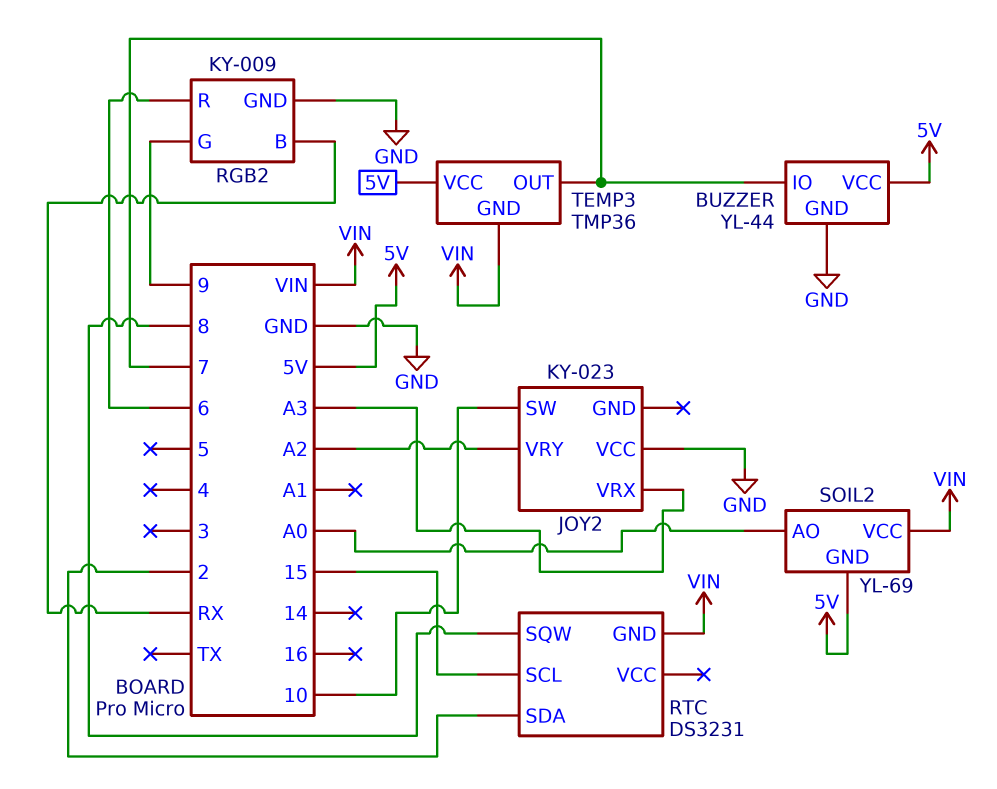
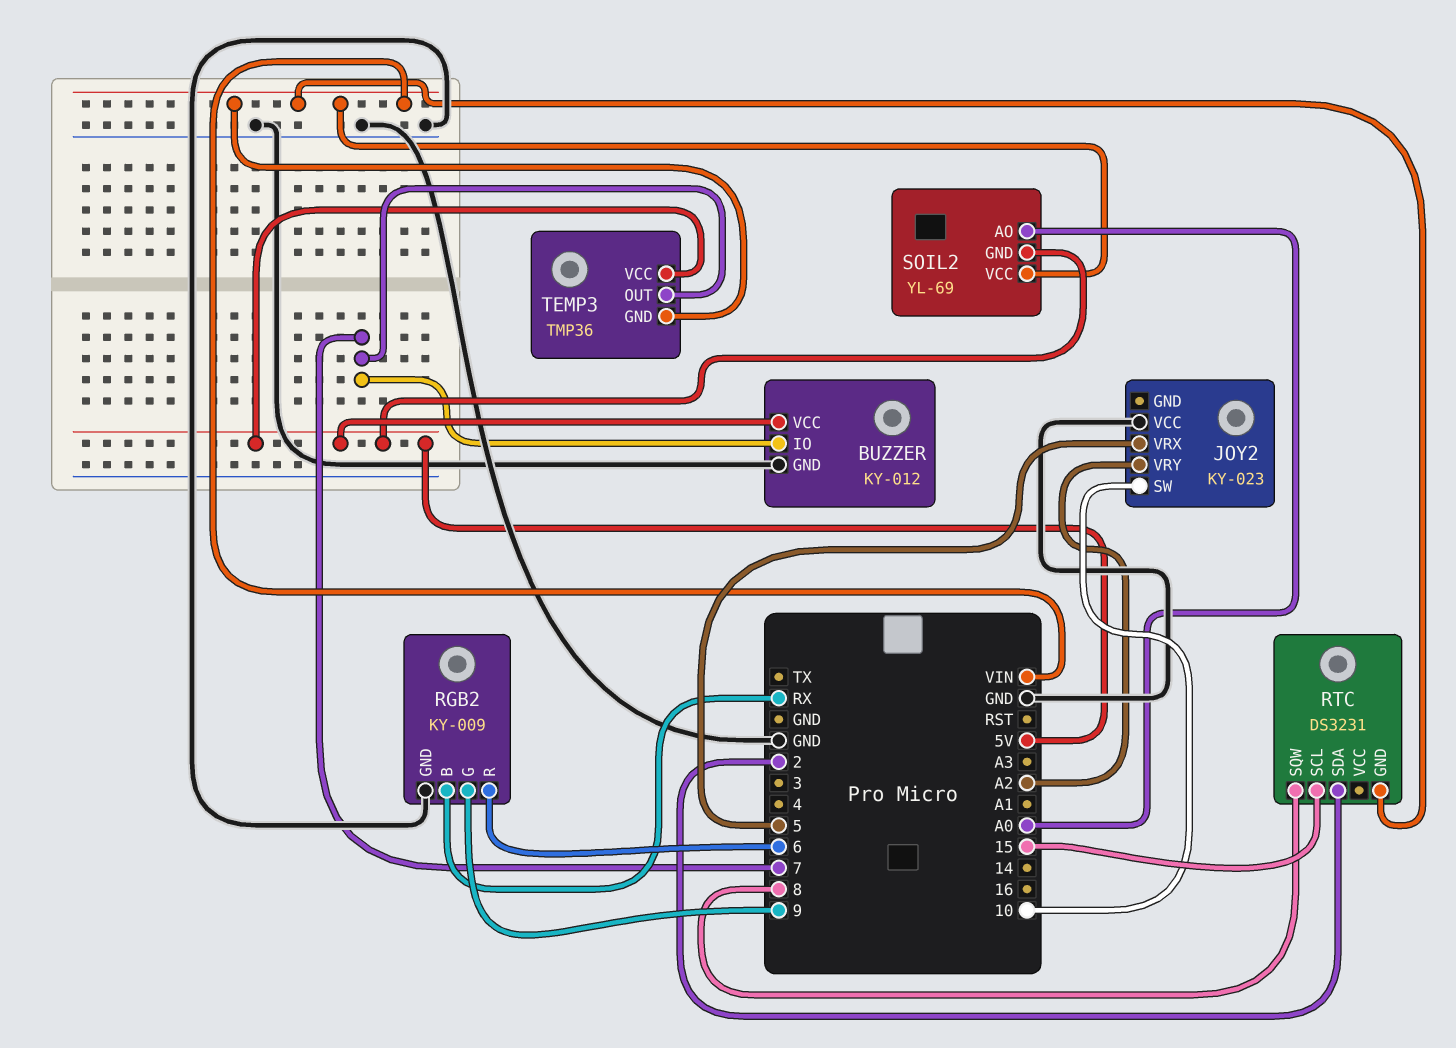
BUZZER: YL-44 -> KY-012
JOY2 pin VRX: A3 -> 5

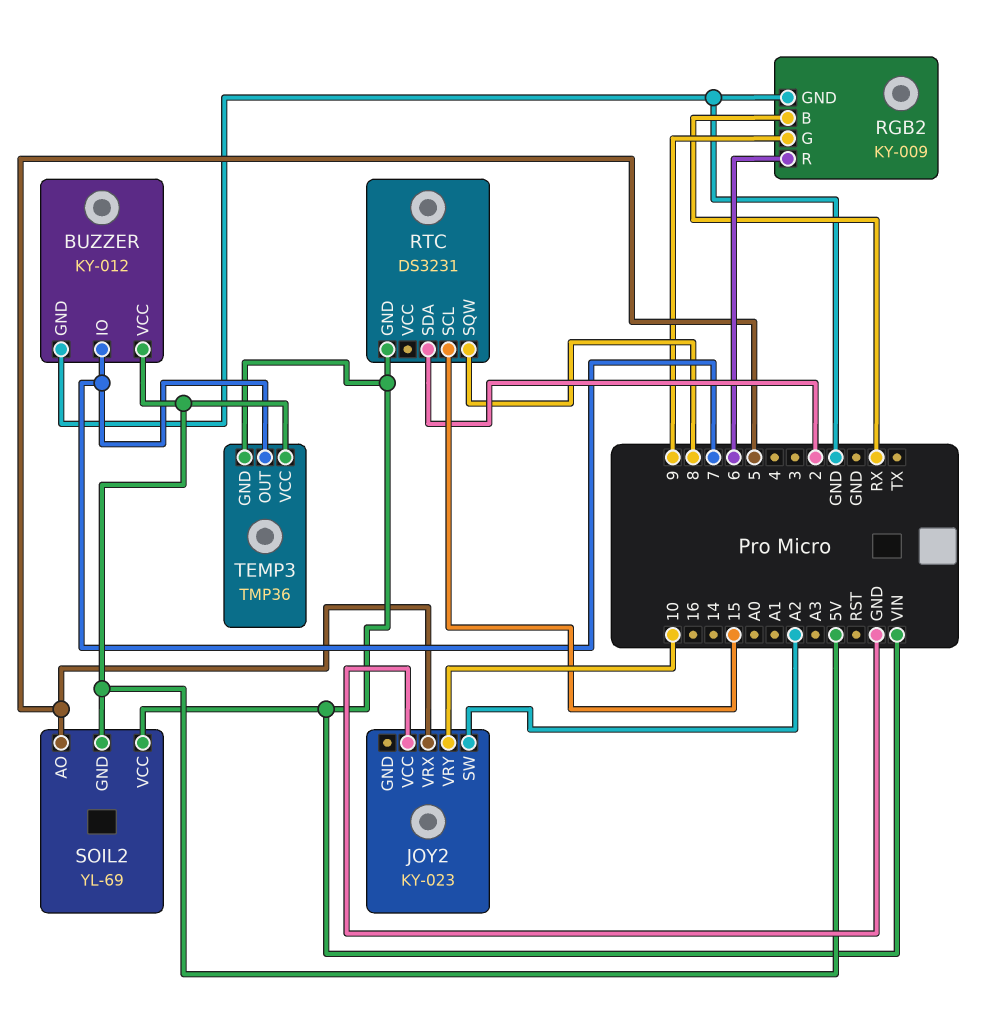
JOY2 pin SW: 10 -> A2
JOY2 pin VRY: A2 -> 10
SOIL2 pin AO: A0 -> 5

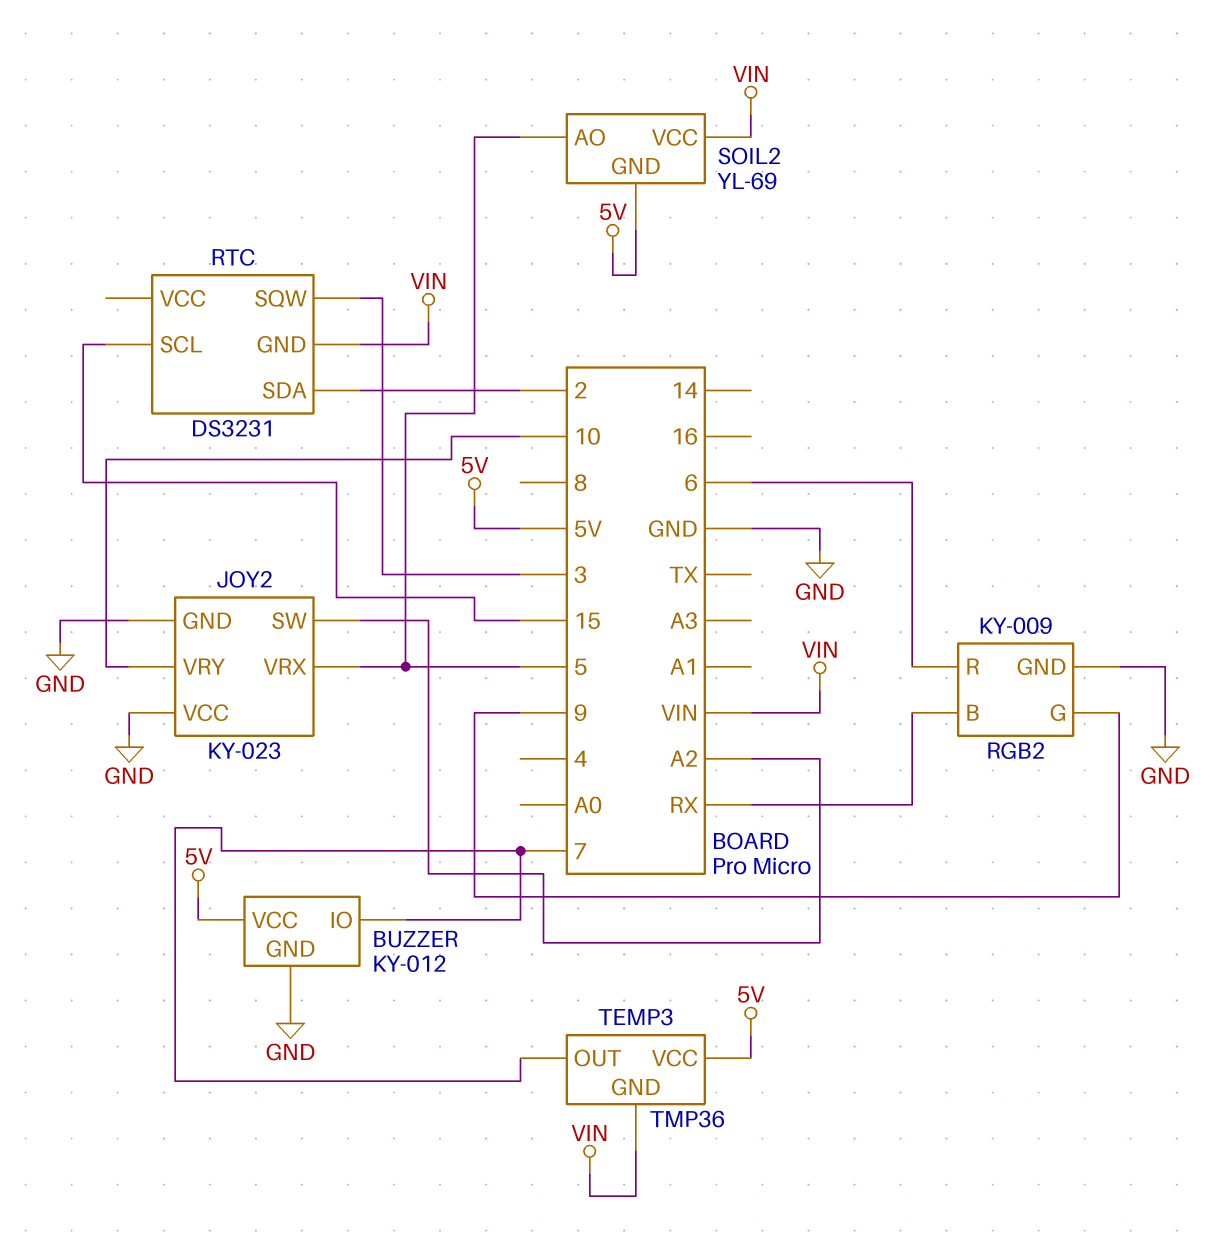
JOY2 pin GND: none -> GND
RTC pin SQW: 8 -> 3

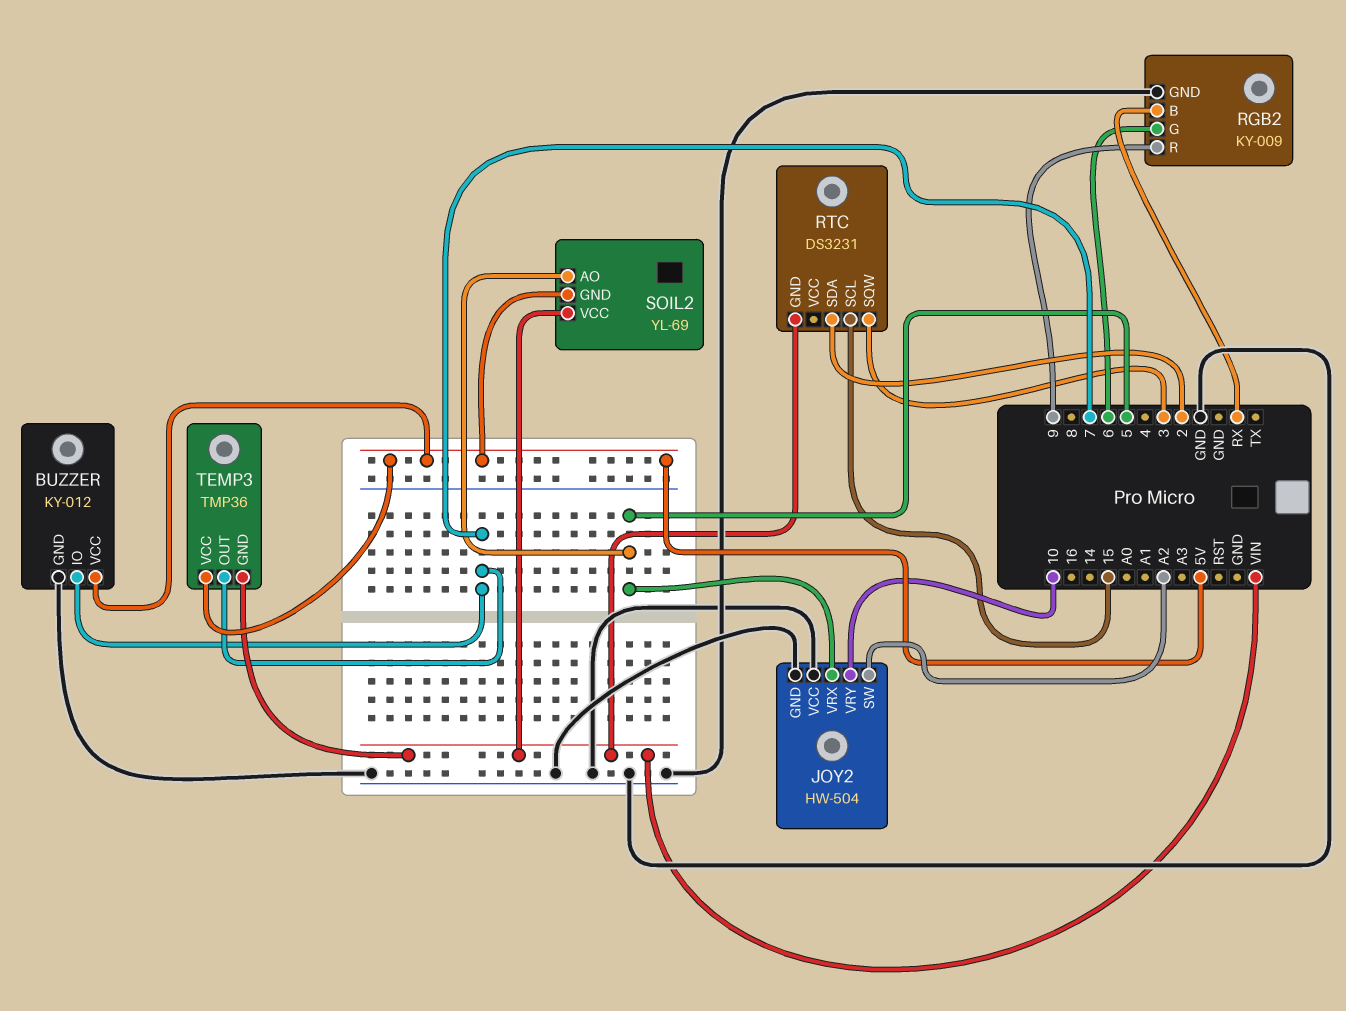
JOY2: KY-023 -> HW-504
RGB2 pin G: 9 -> 6
RGB2 pin R: 6 -> 9

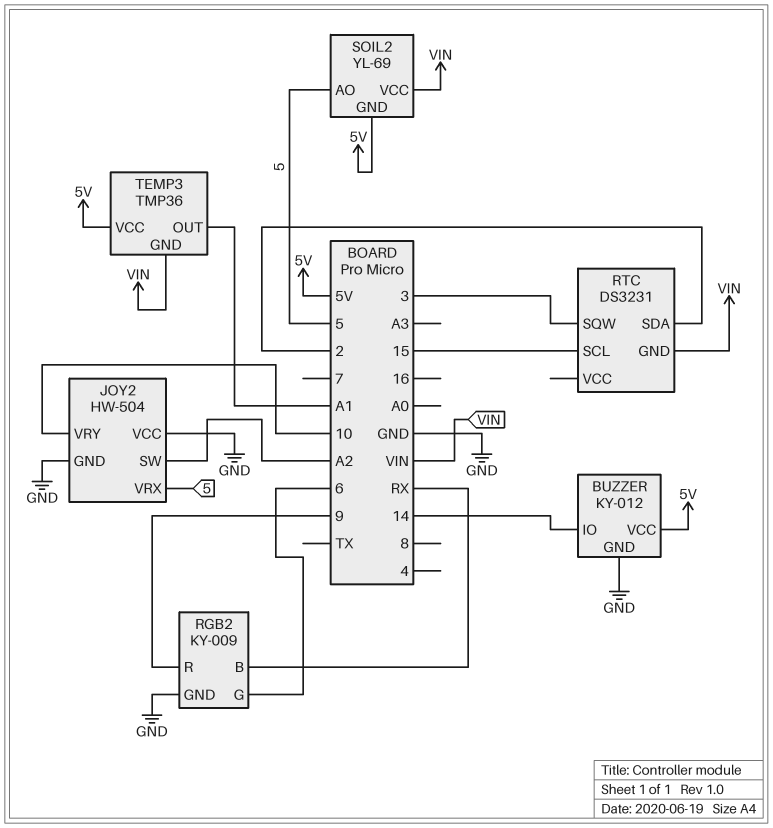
BUZZER pin IO: 7 -> 14
TEMP3 pin OUT: 7 -> A1

